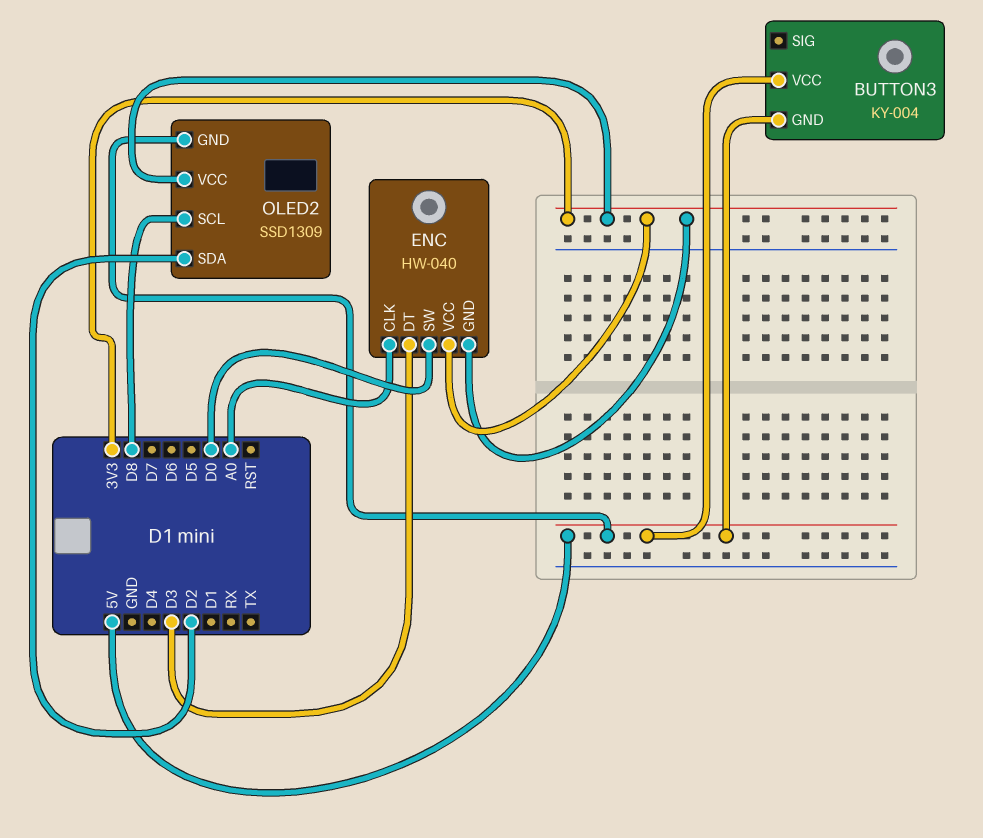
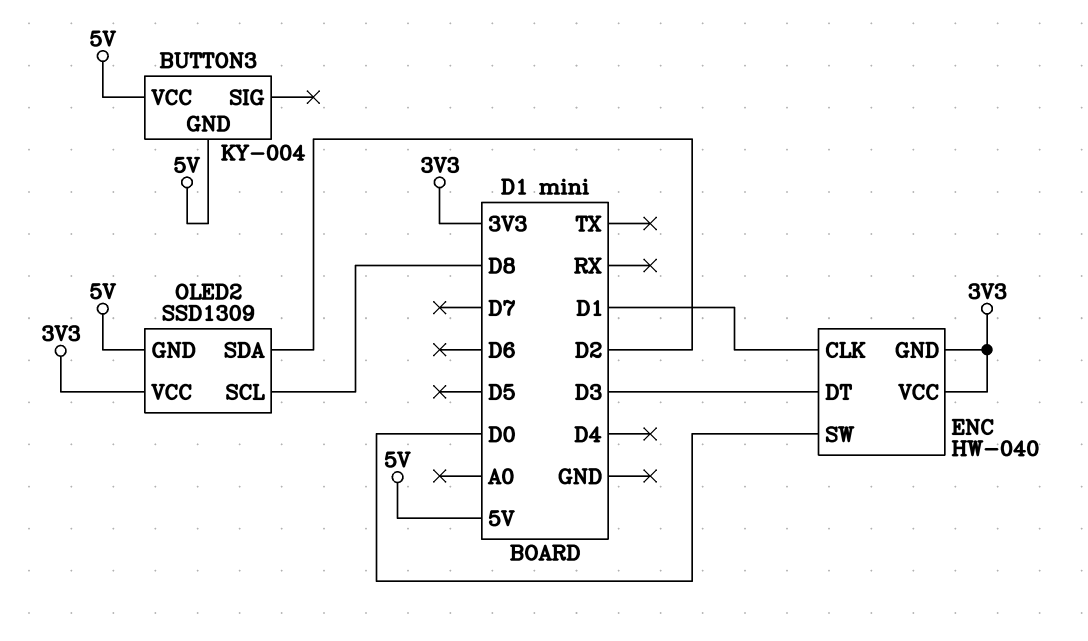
ENC pin CLK: A0 -> D1

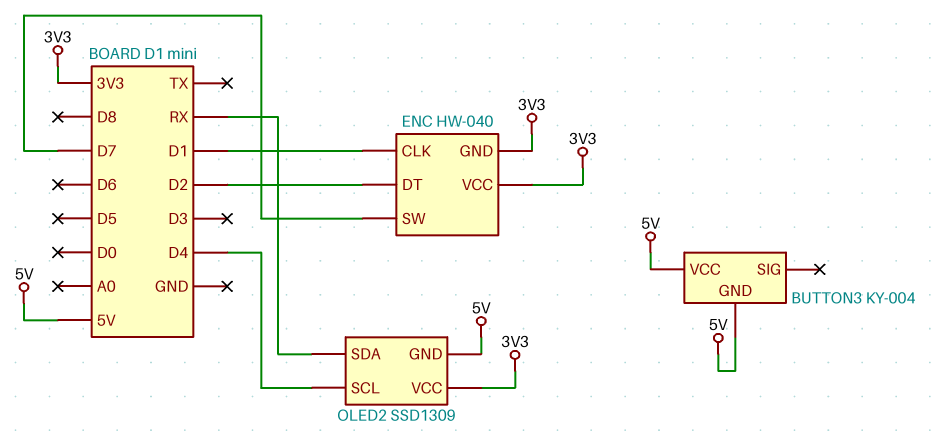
ENC pin DT: D3 -> D2
ENC pin SW: D0 -> D7
OLED2 pin SCL: D8 -> D4
OLED2 pin SDA: D2 -> RX

